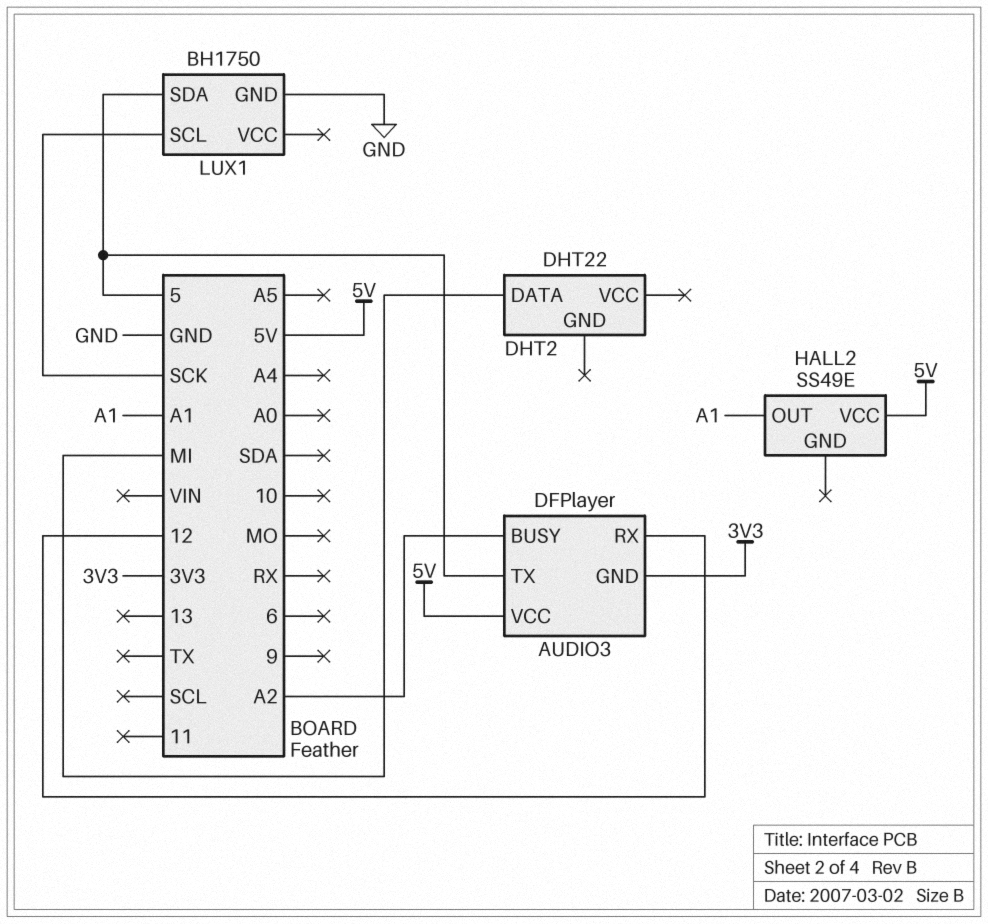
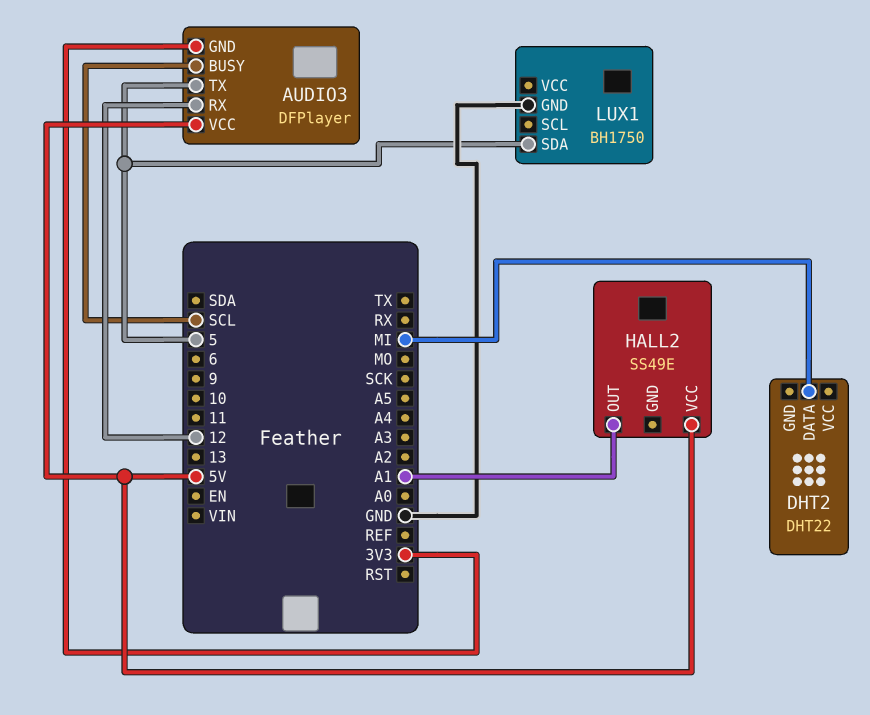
AUDIO3 pin BUSY: A2 -> SCL
LUX1 pin SCL: SCK -> none

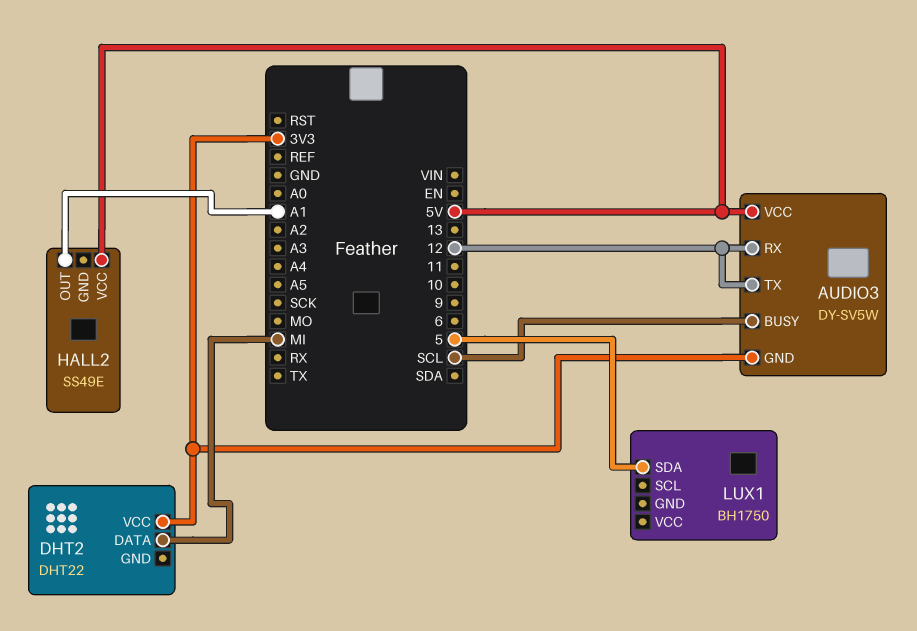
AUDIO3: DFPlayer -> DY-SV5W
AUDIO3 pin TX: 5 -> 12
DHT2 pin VCC: none -> 3V3
LUX1 pin GND: GND -> none

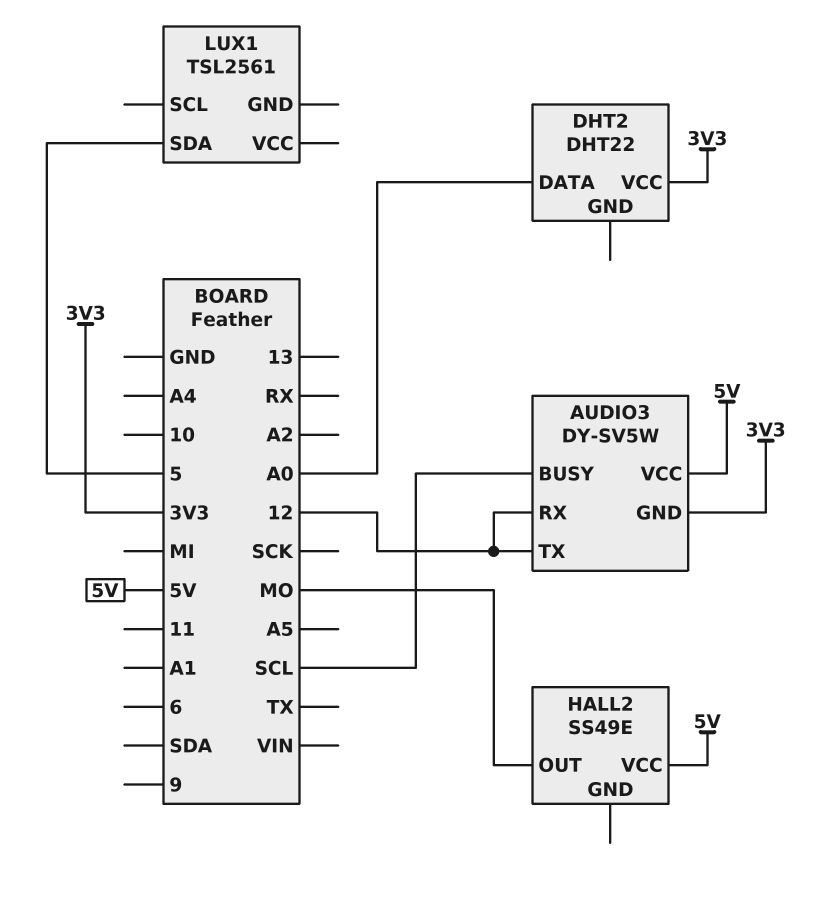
DHT2 pin DATA: MI -> A0
HALL2 pin OUT: A1 -> MO
LUX1: BH1750 -> TSL2561

